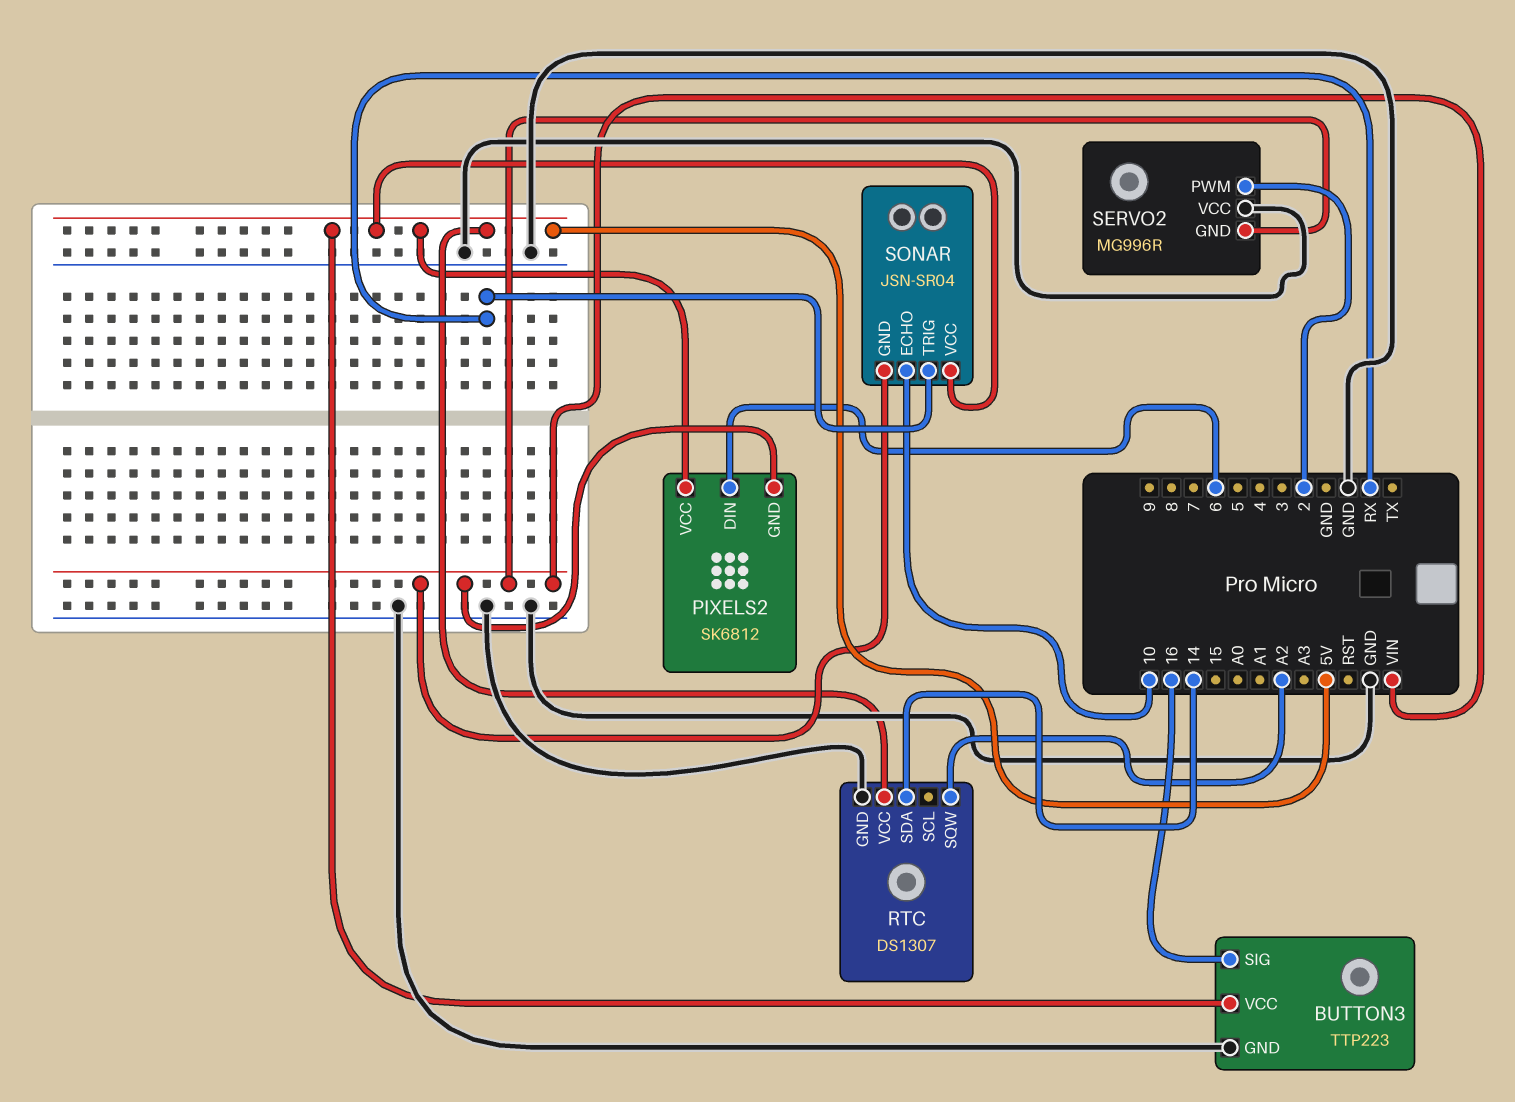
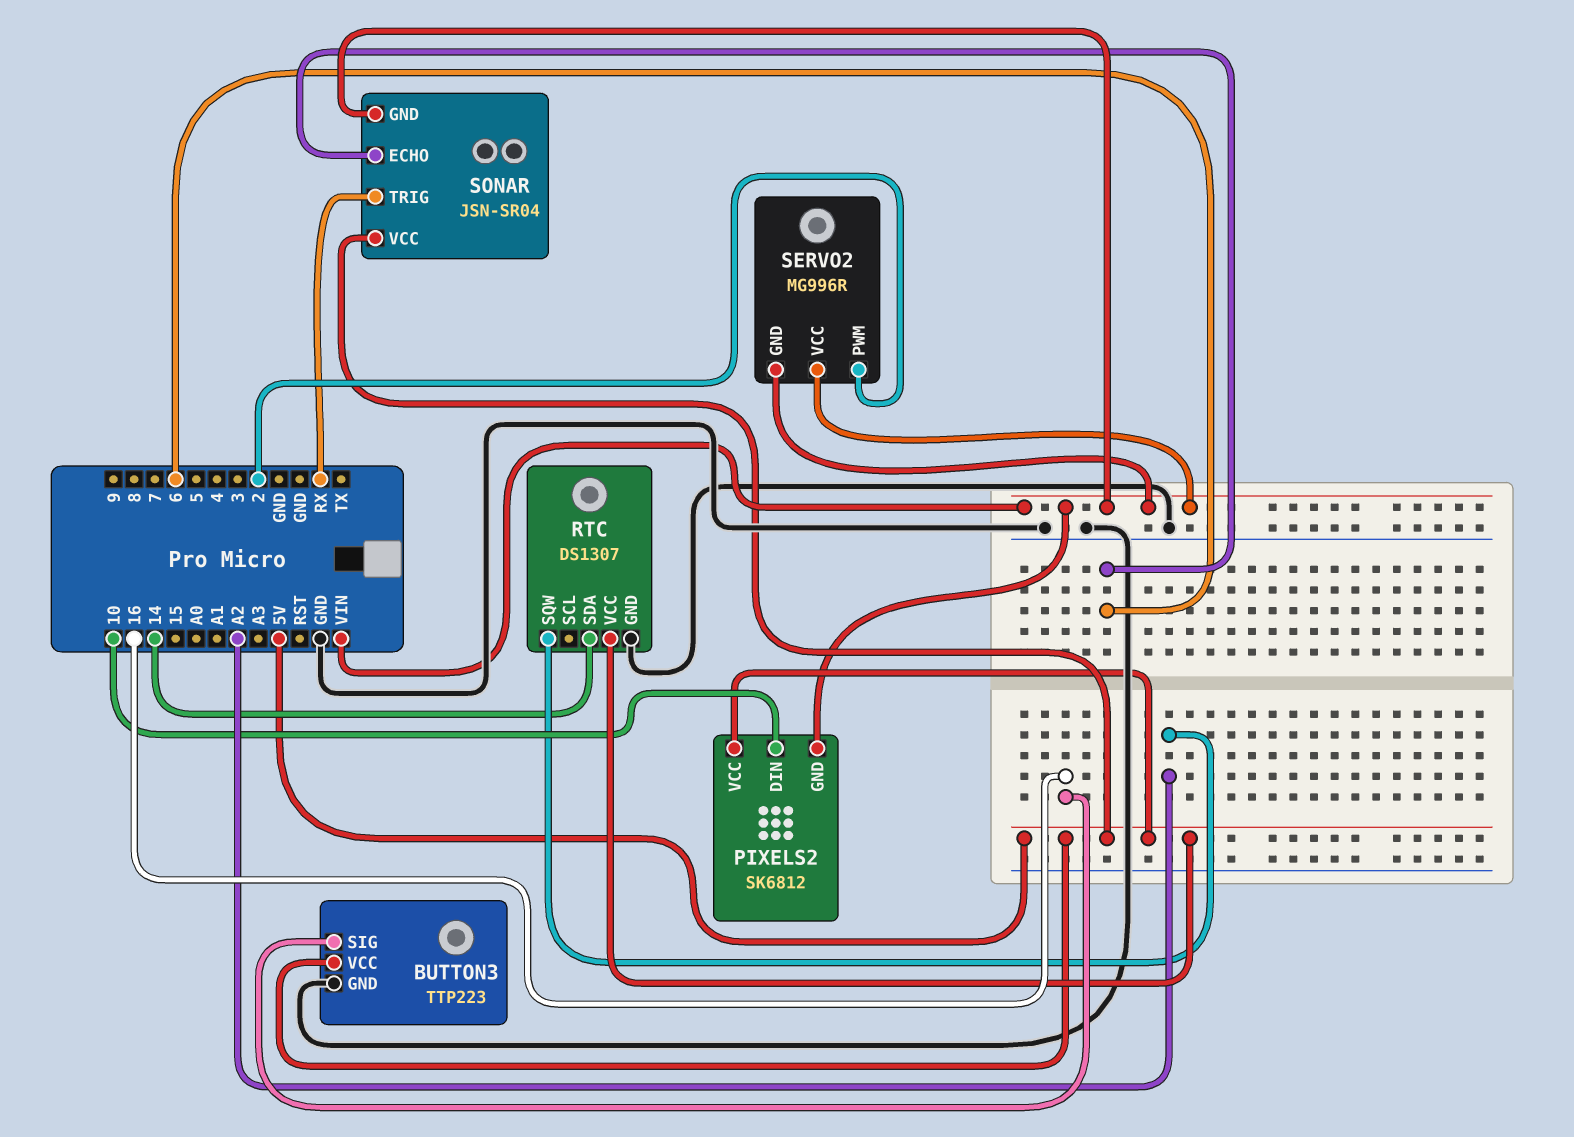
PIXELS2 pin DIN: 6 -> 10
SERVO2 pin VCC: GND -> VIN
SONAR pin ECHO: 10 -> 6

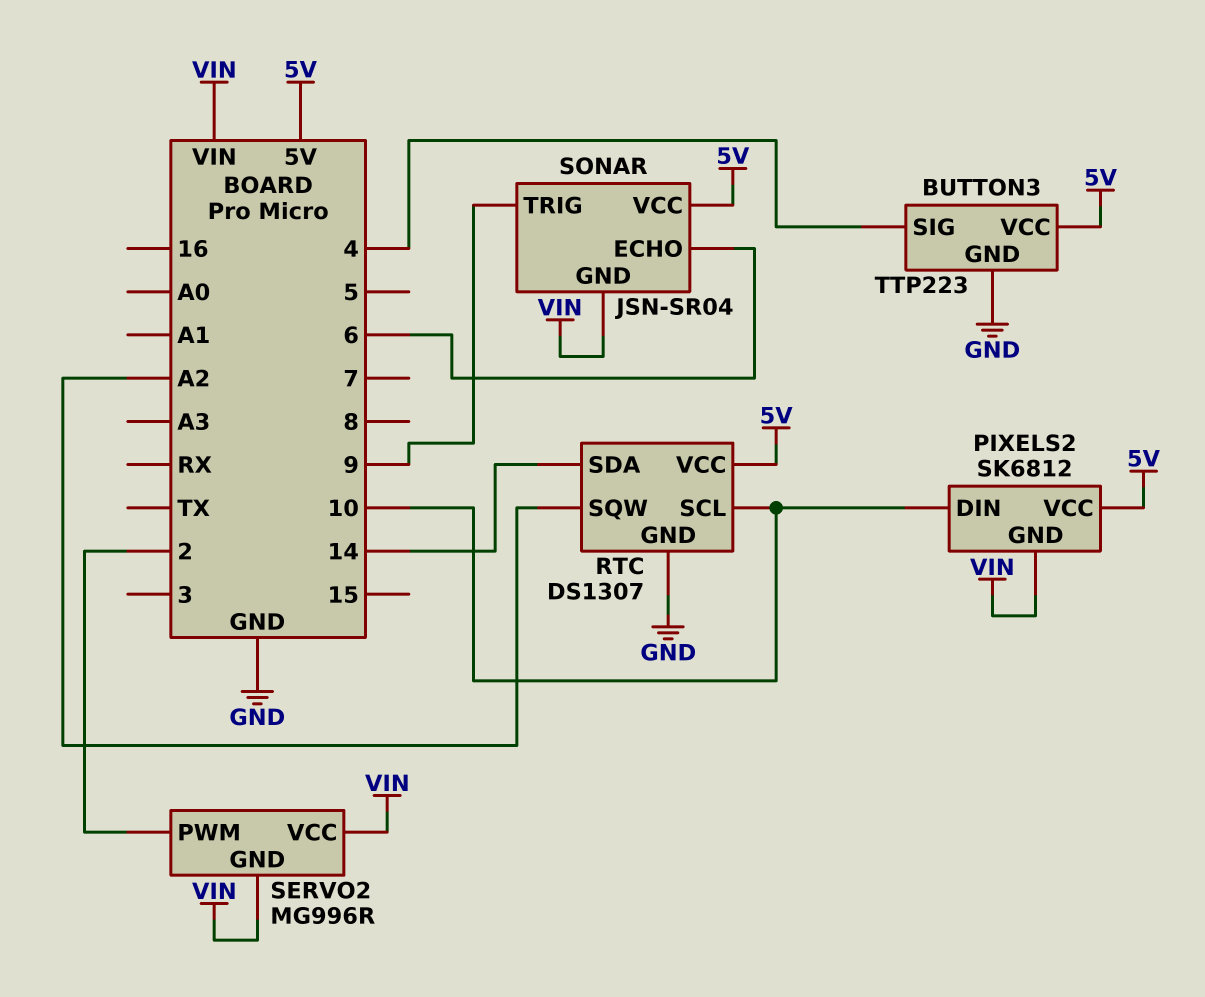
BUTTON3 pin SIG: 16 -> 4
RTC pin SCL: none -> 10
SONAR pin TRIG: RX -> 9

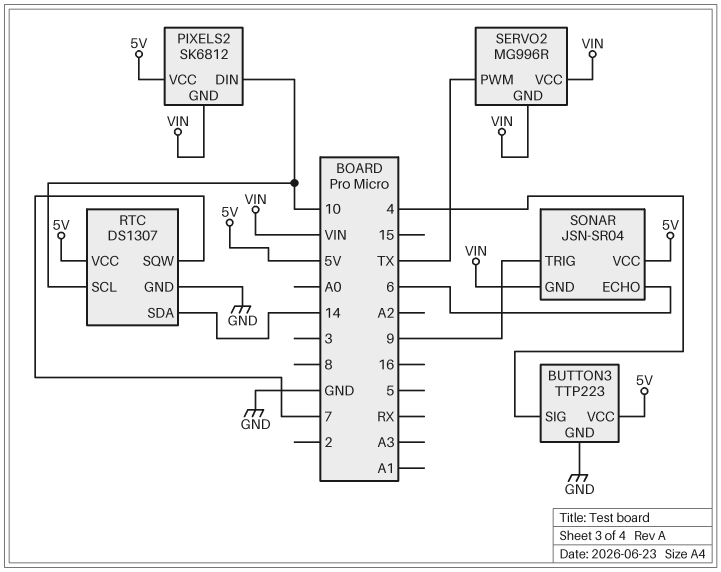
RTC pin SQW: A2 -> 7
SERVO2 pin PWM: 2 -> TX

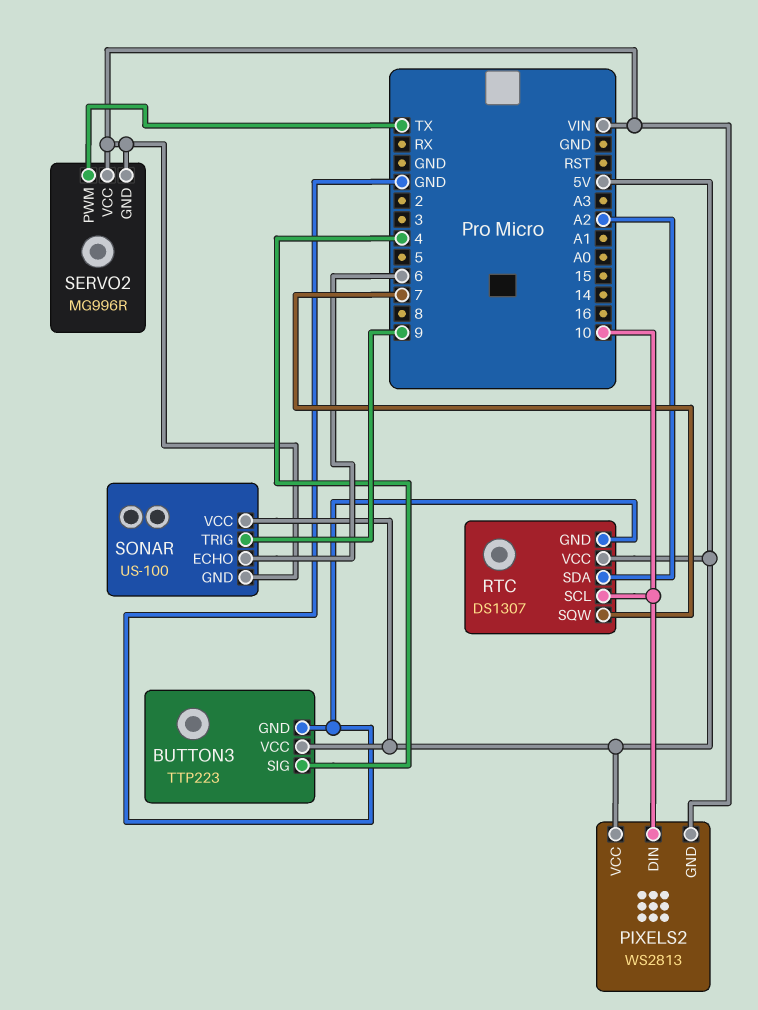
PIXELS2: SK6812 -> WS2813
RTC pin SDA: 14 -> A2
SONAR: JSN-SR04 -> US-100

